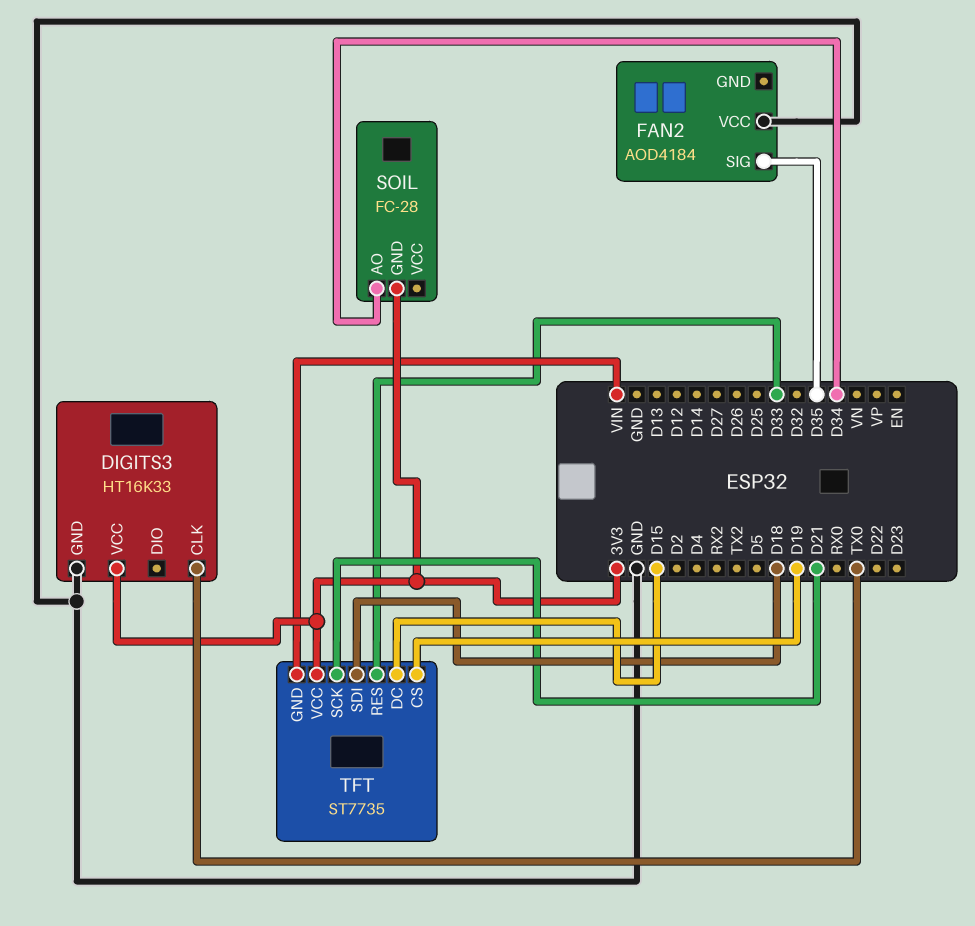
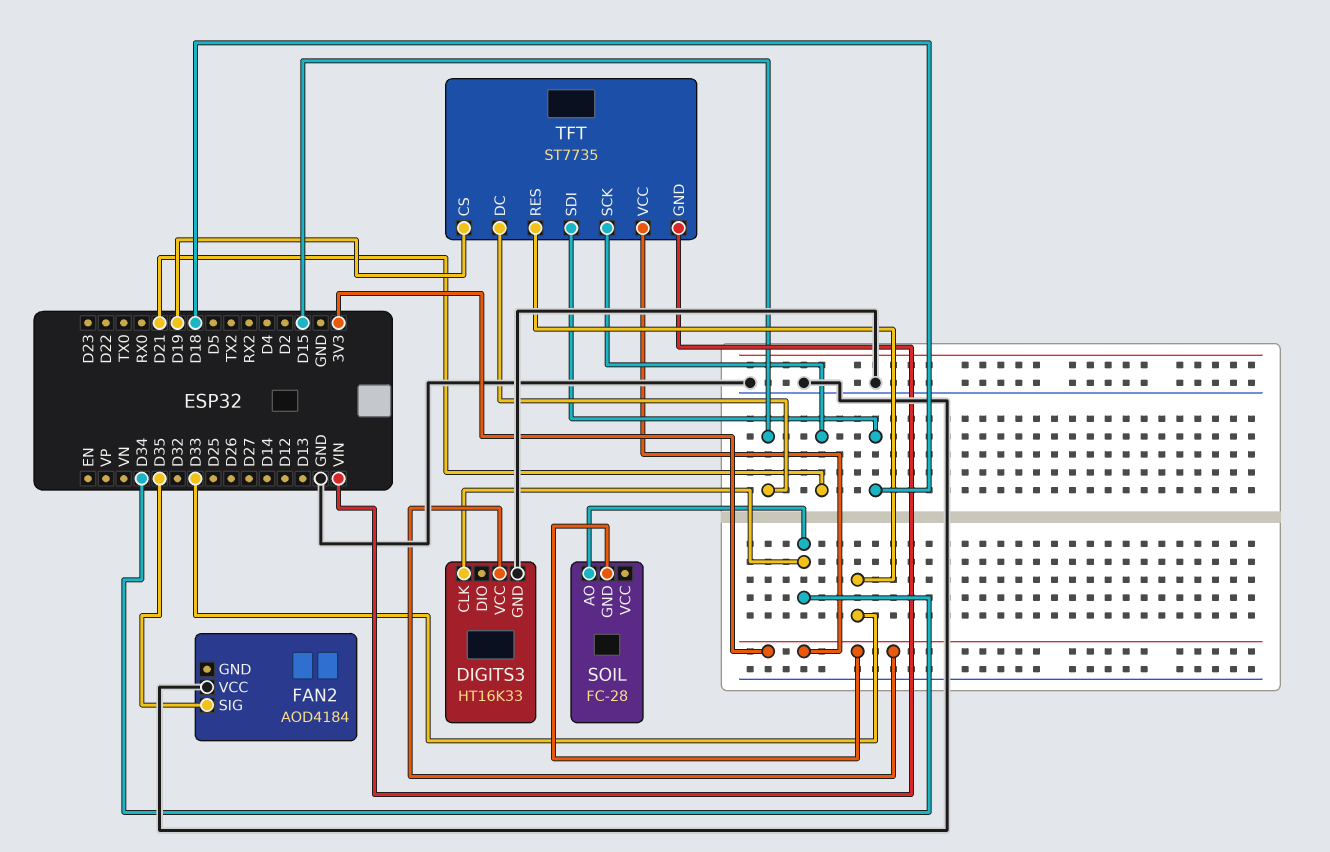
DIGITS3 pin CLK: TX0 -> D34

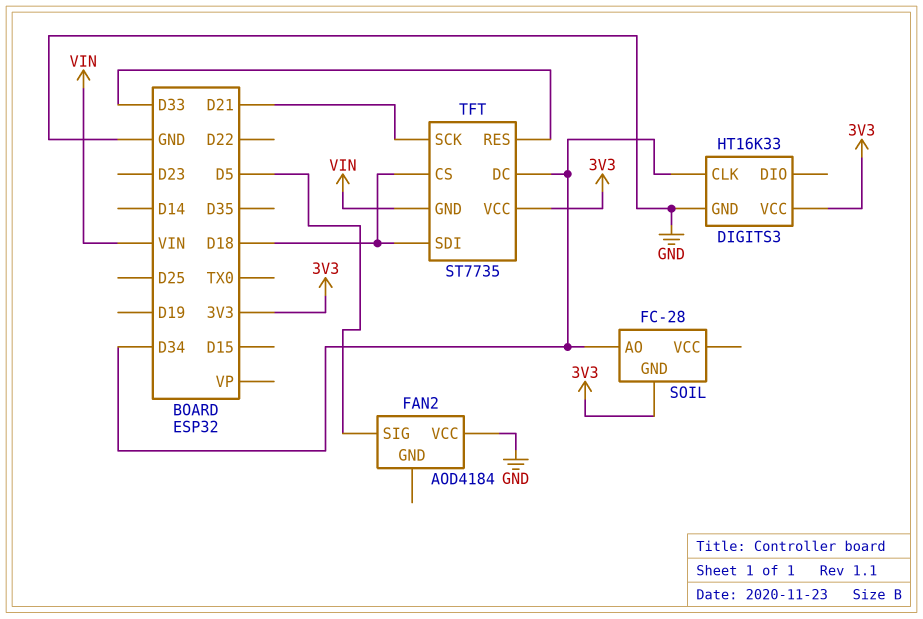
FAN2 pin SIG: D35 -> D5
TFT pin CS: D19 -> D18
TFT pin DC: D15 -> D34

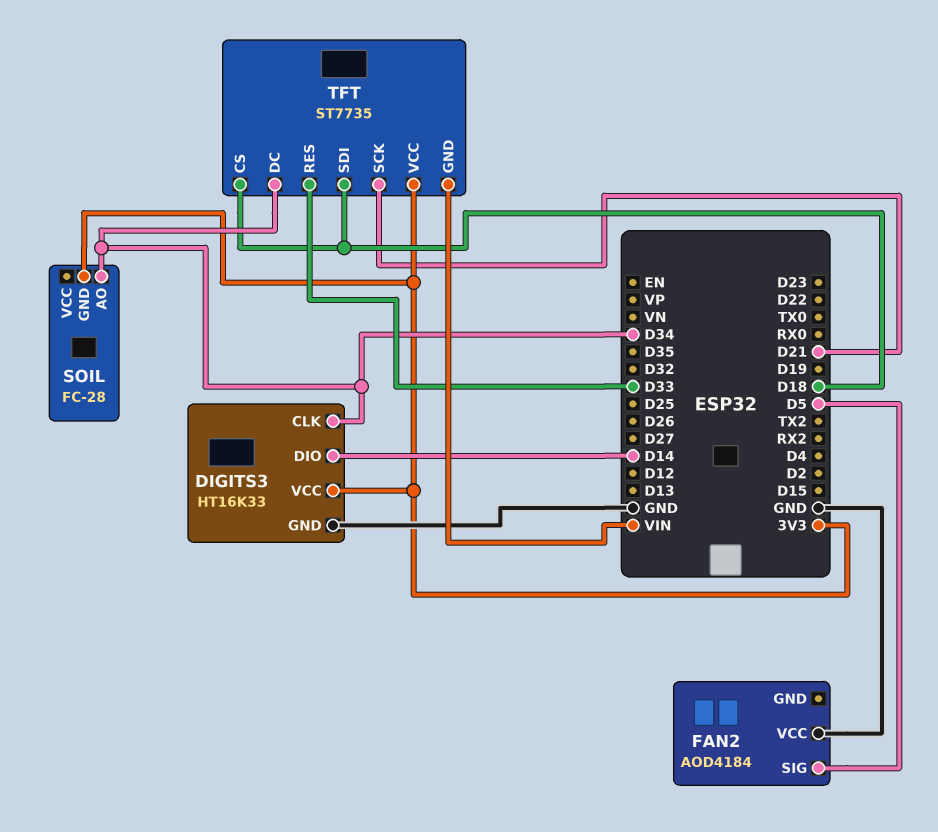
DIGITS3 pin DIO: none -> D14

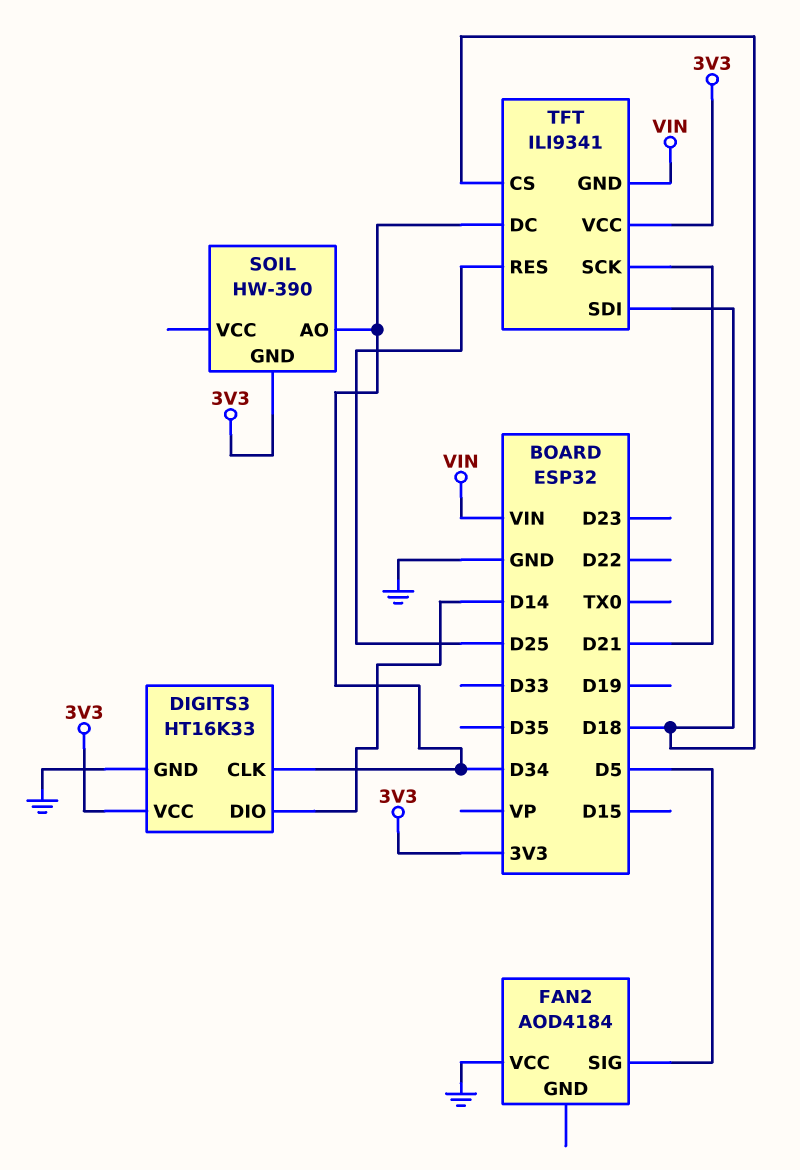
SOIL: FC-28 -> HW-390
TFT: ST7735 -> ILI9341
TFT pin RES: D33 -> D25

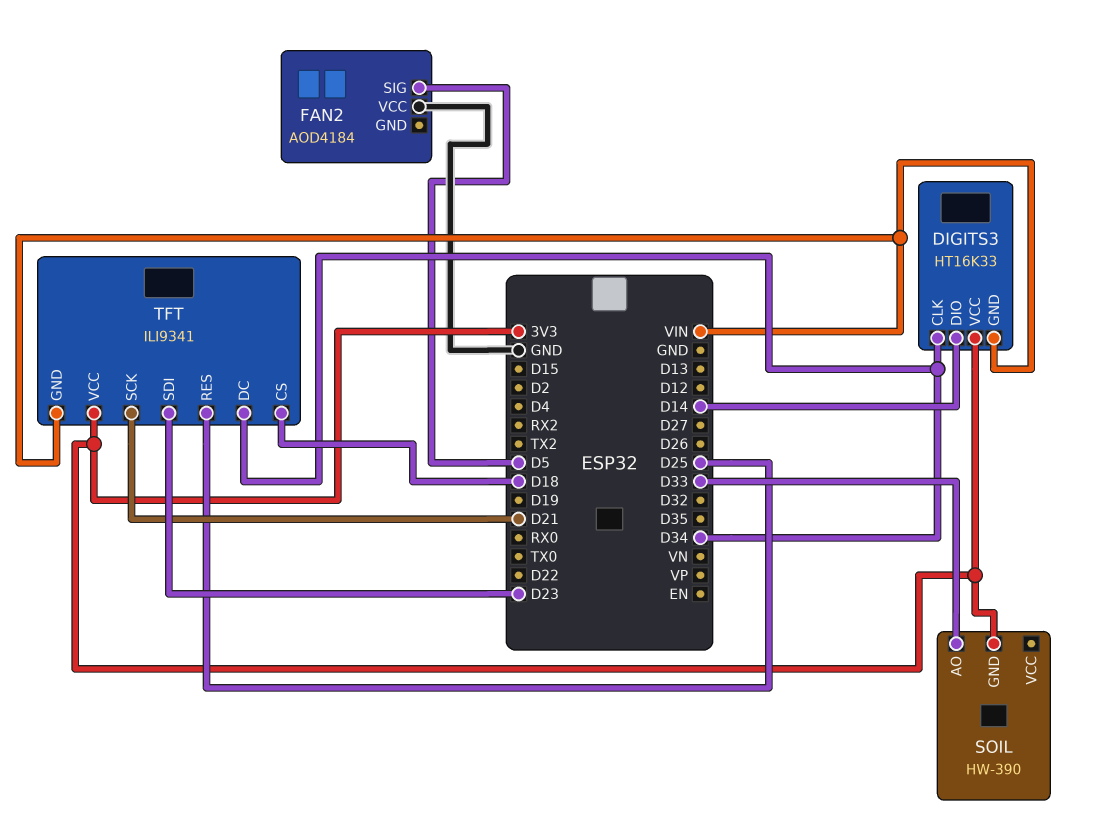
DIGITS3 pin GND: GND -> VIN
SOIL pin AO: D34 -> D33
TFT pin SDI: D18 -> D23

